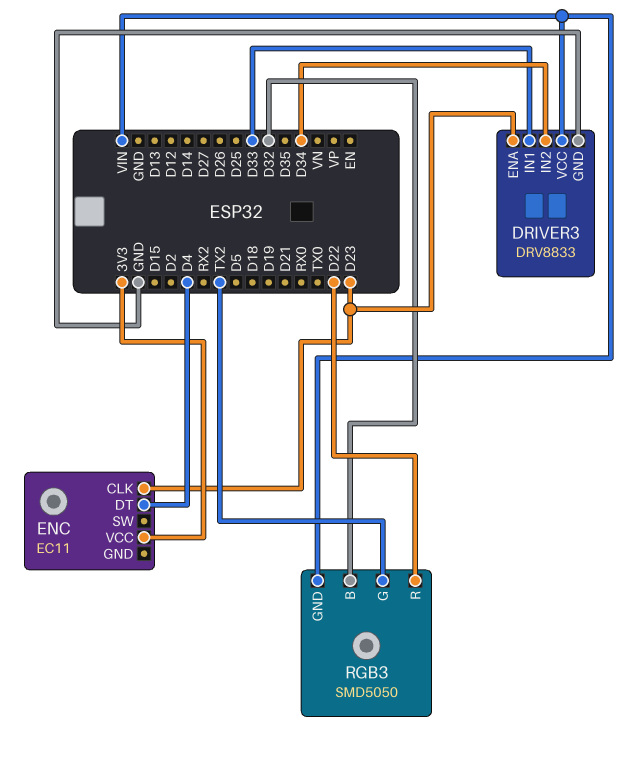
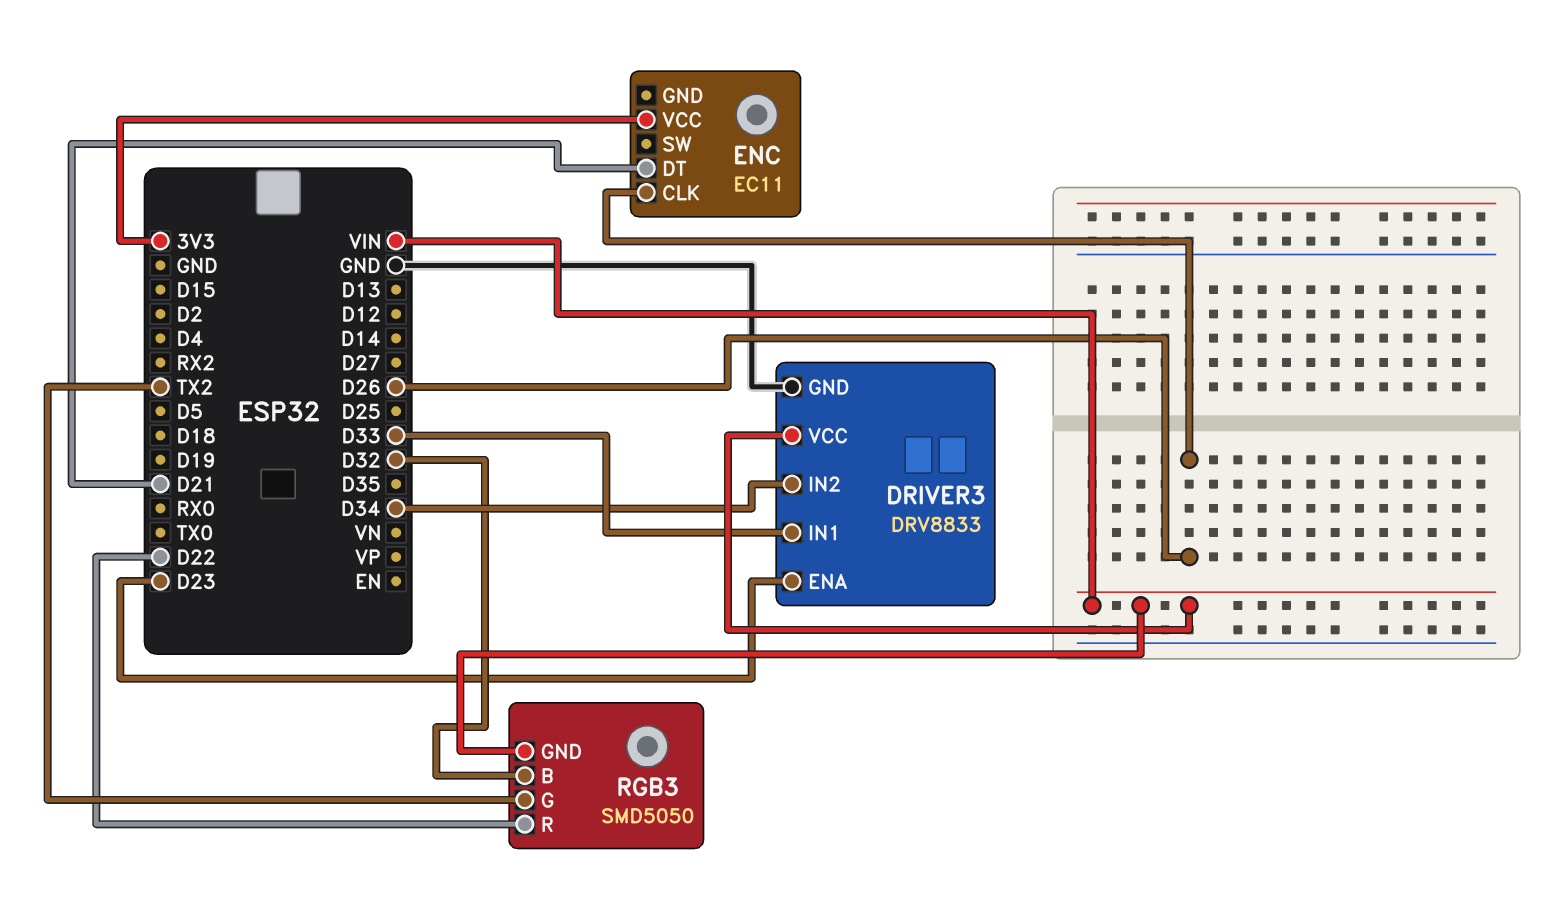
ENC pin CLK: D23 -> D26
ENC pin DT: D4 -> D21

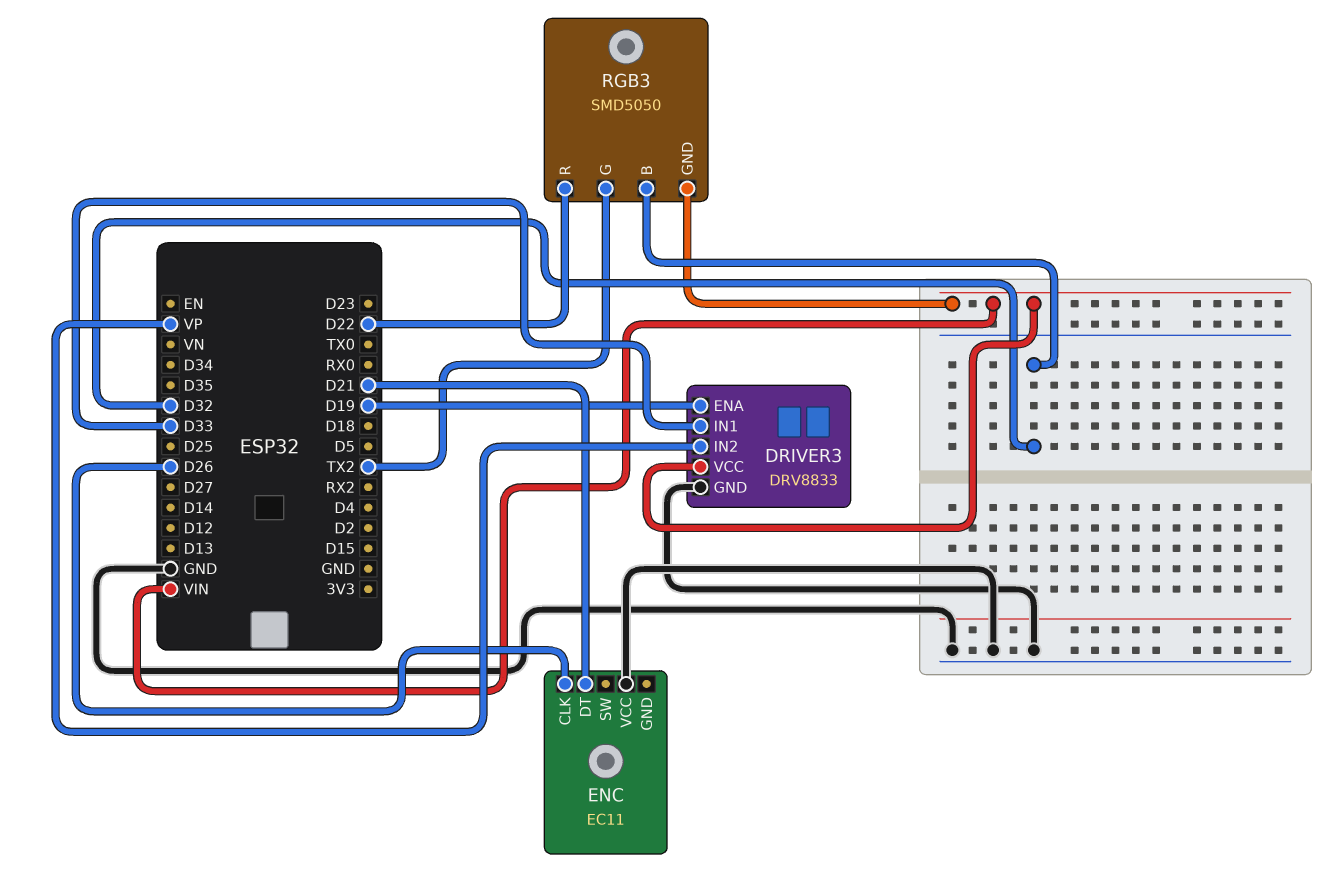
DRIVER3 pin ENA: D23 -> D19
DRIVER3 pin IN2: D34 -> VP
ENC pin VCC: 3V3 -> GND

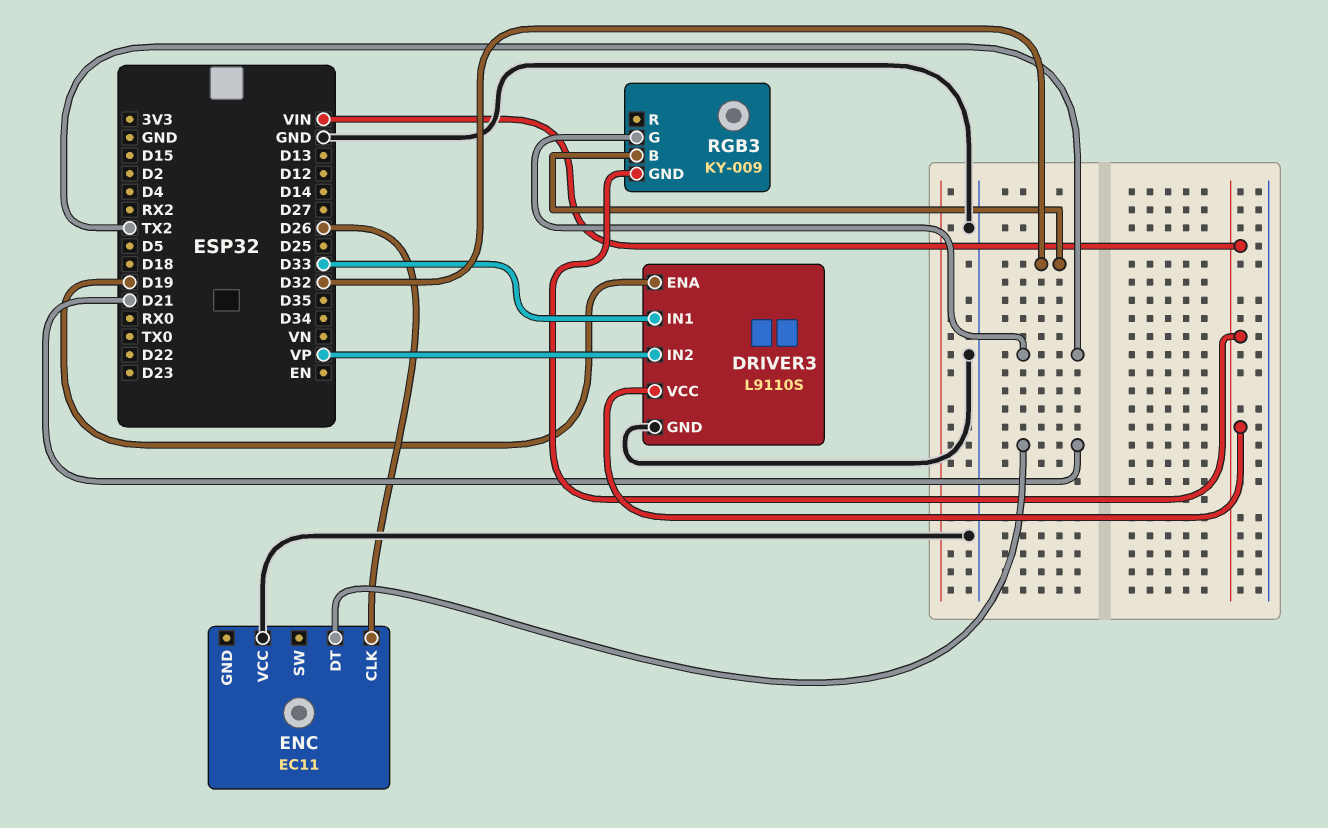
DRIVER3: DRV8833 -> L9110S
RGB3: SMD5050 -> KY-009
RGB3 pin R: D22 -> none

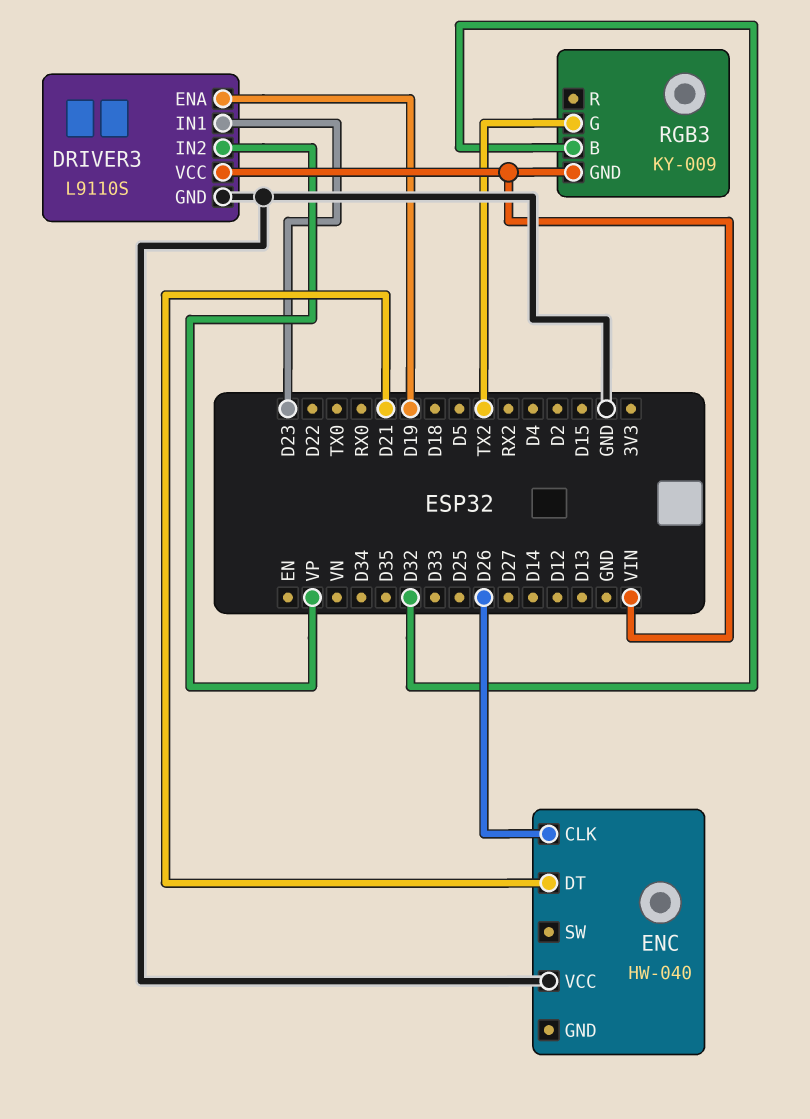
DRIVER3 pin IN1: D33 -> D23
ENC: EC11 -> HW-040

